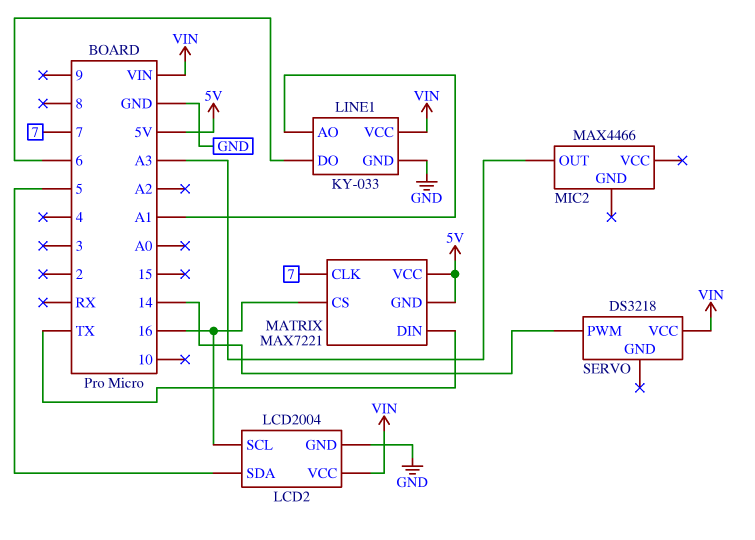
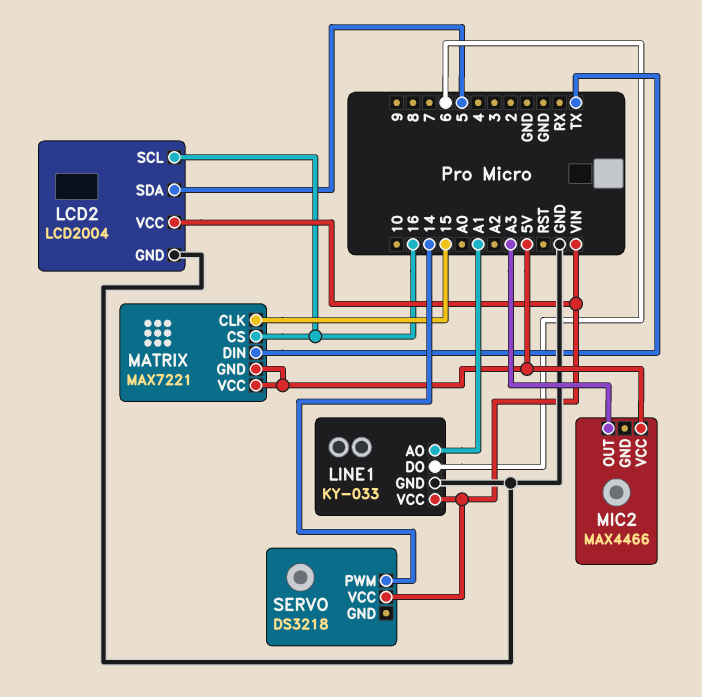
MATRIX pin CLK: 7 -> 15
MIC2 pin VCC: none -> 5V

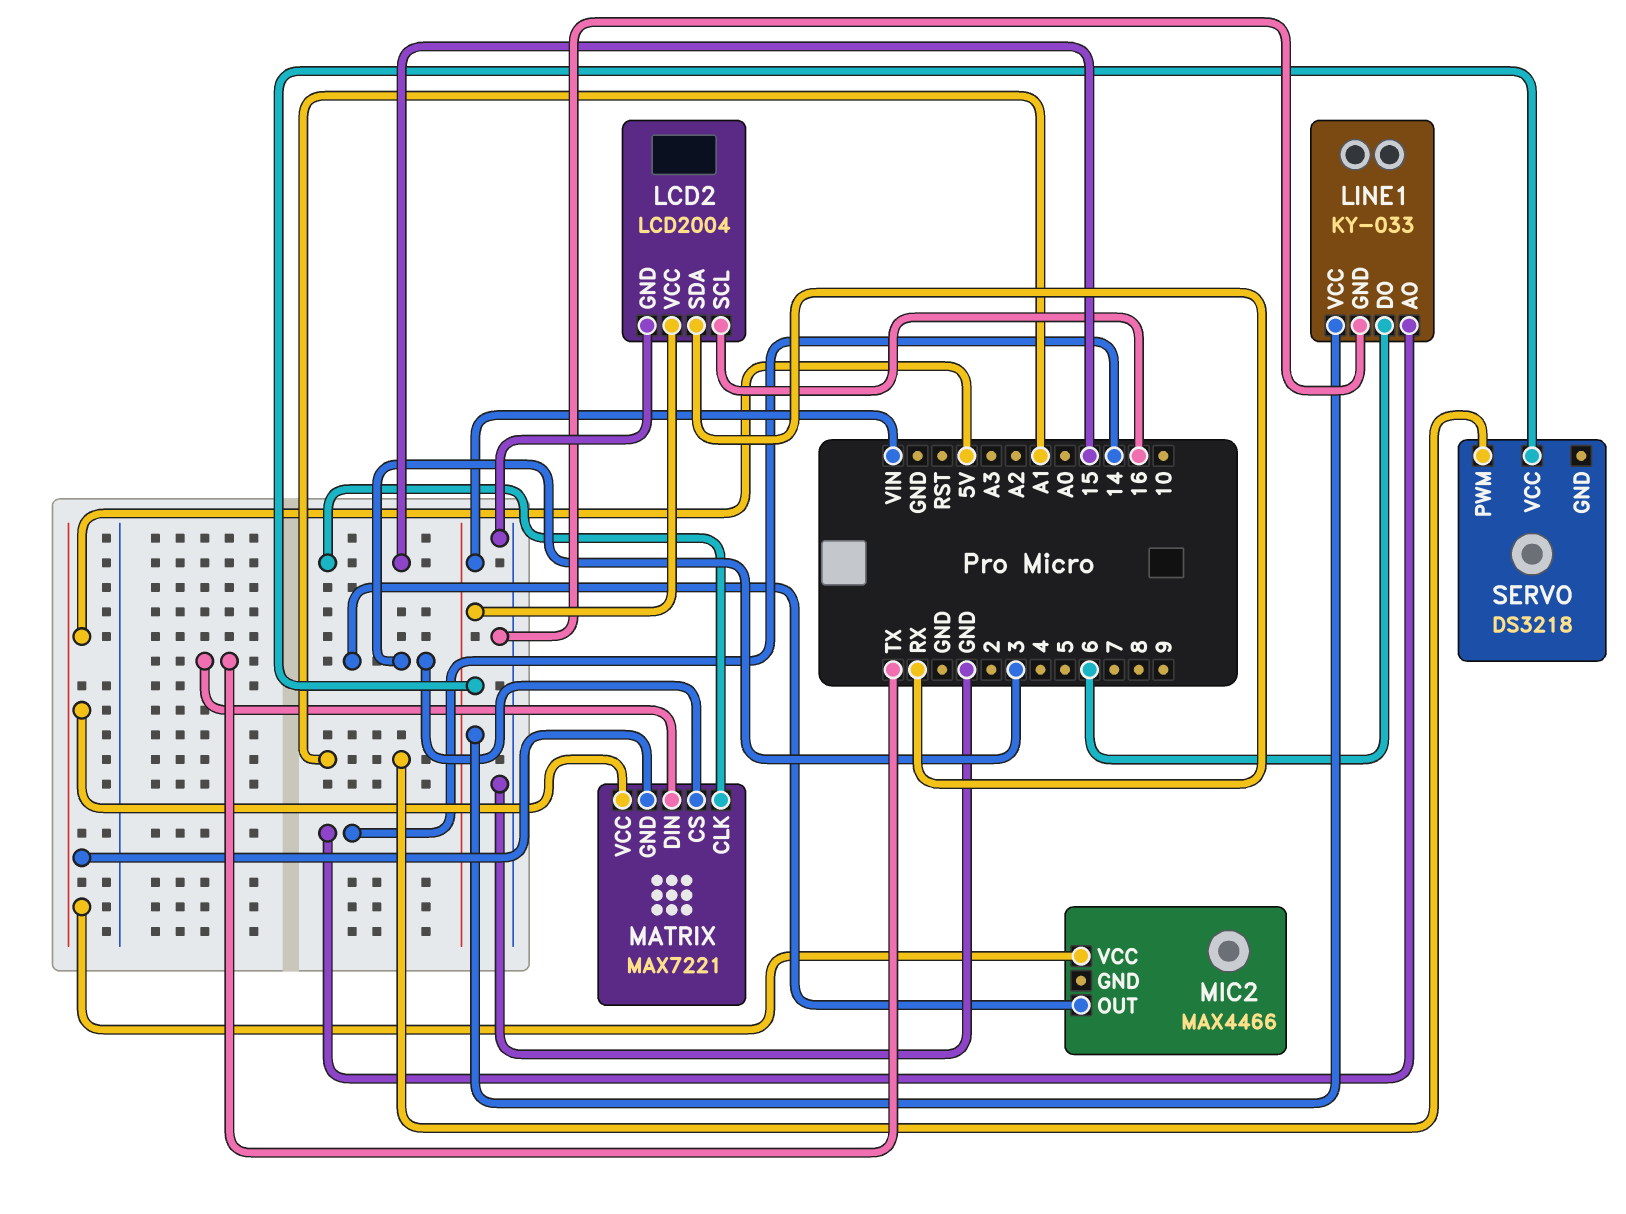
LCD2 pin SDA: 5 -> RX
LINE1 pin AO: A1 -> 14
MATRIX pin CS: 16 -> 3
MIC2 pin OUT: A3 -> 3
SERVO pin PWM: 14 -> A1

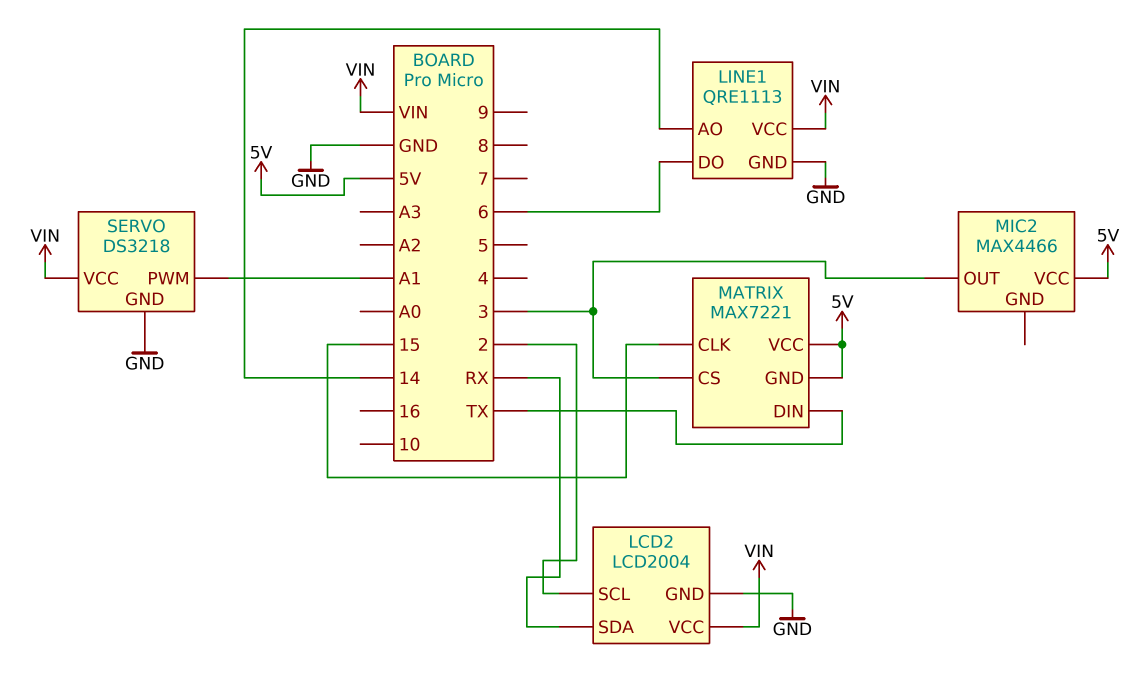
LCD2 pin SCL: 16 -> 2
LINE1: KY-033 -> QRE1113
SERVO pin GND: none -> GND

